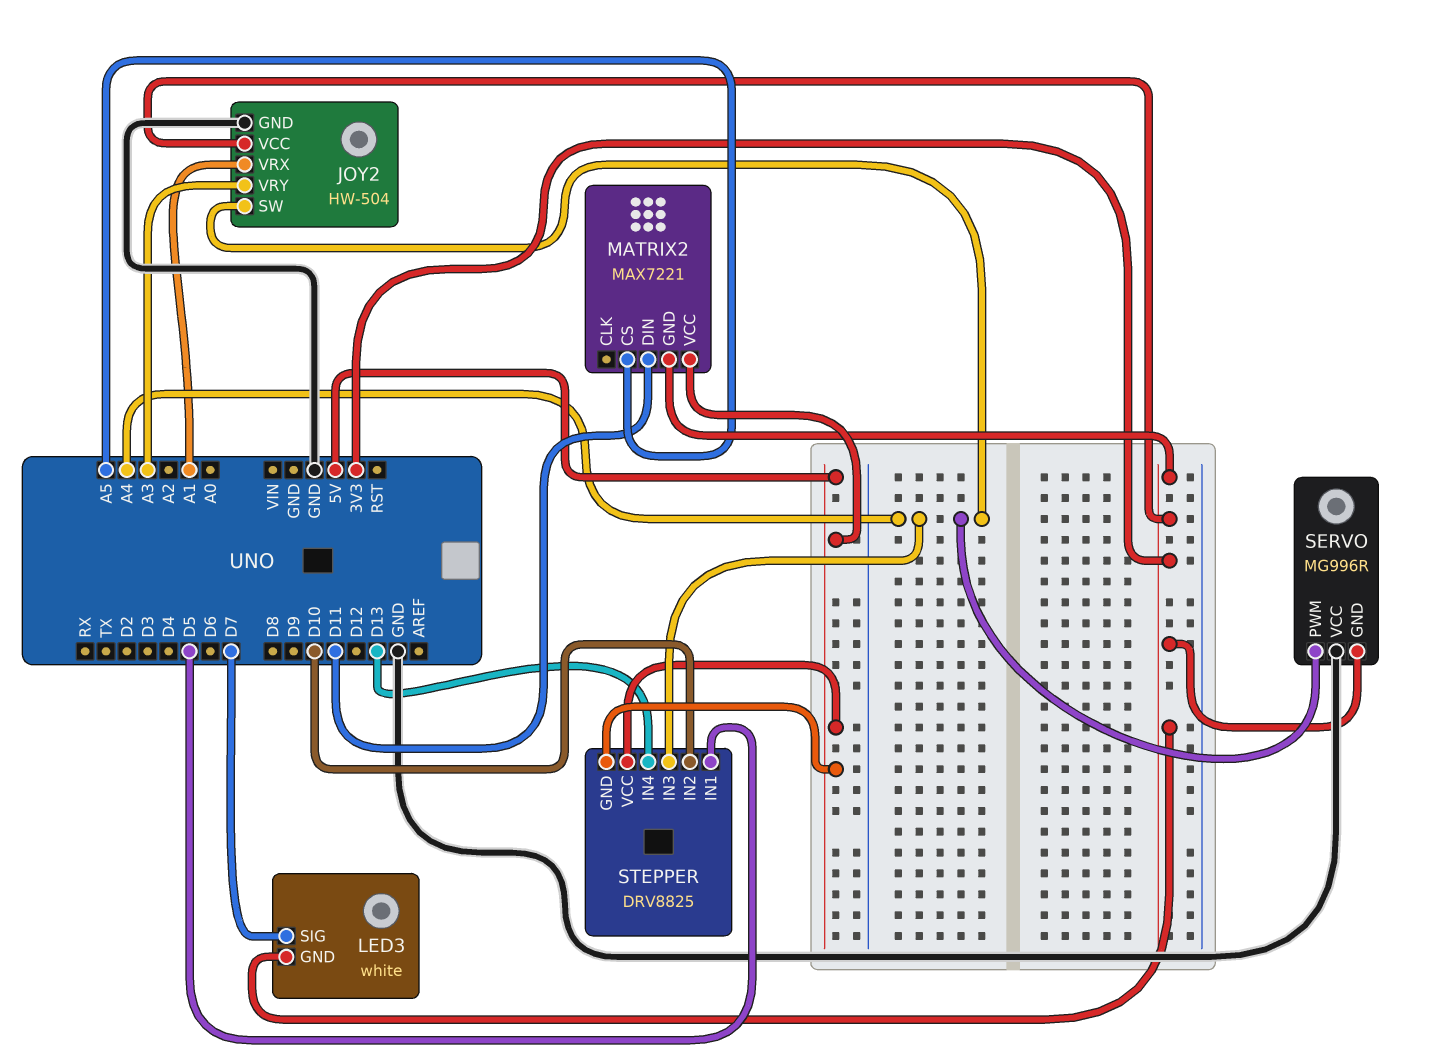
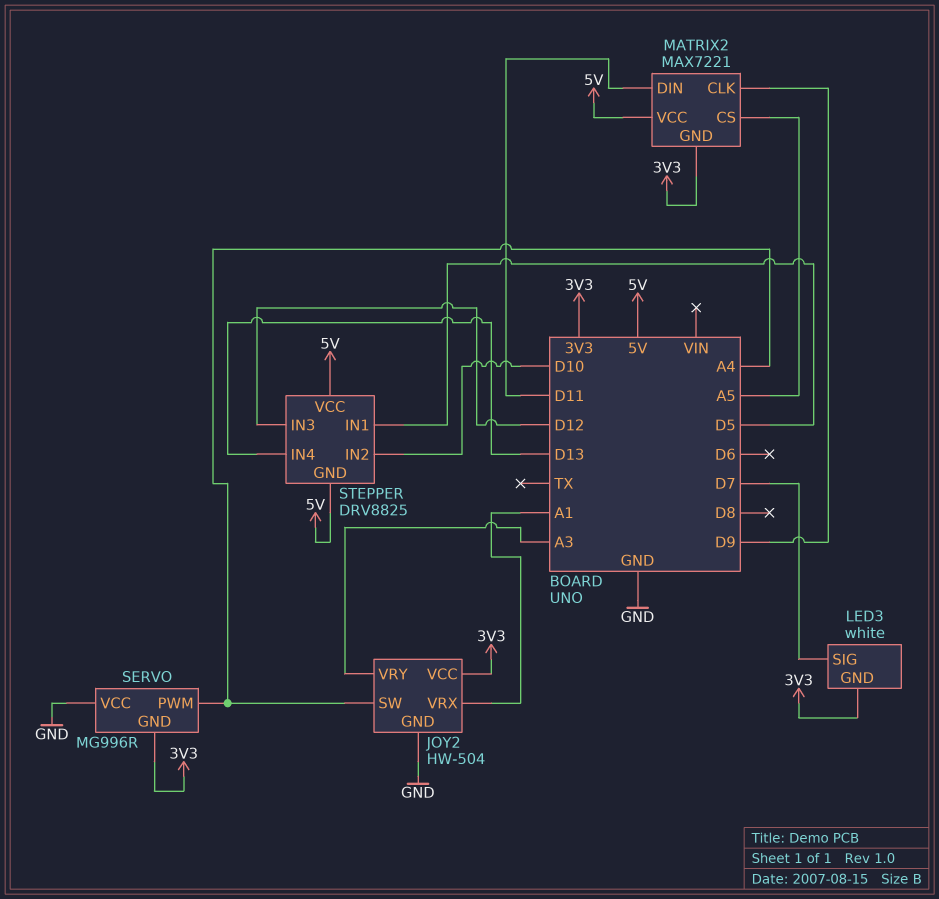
MATRIX2 pin CLK: none -> D9
STEPPER pin IN3: A4 -> D12

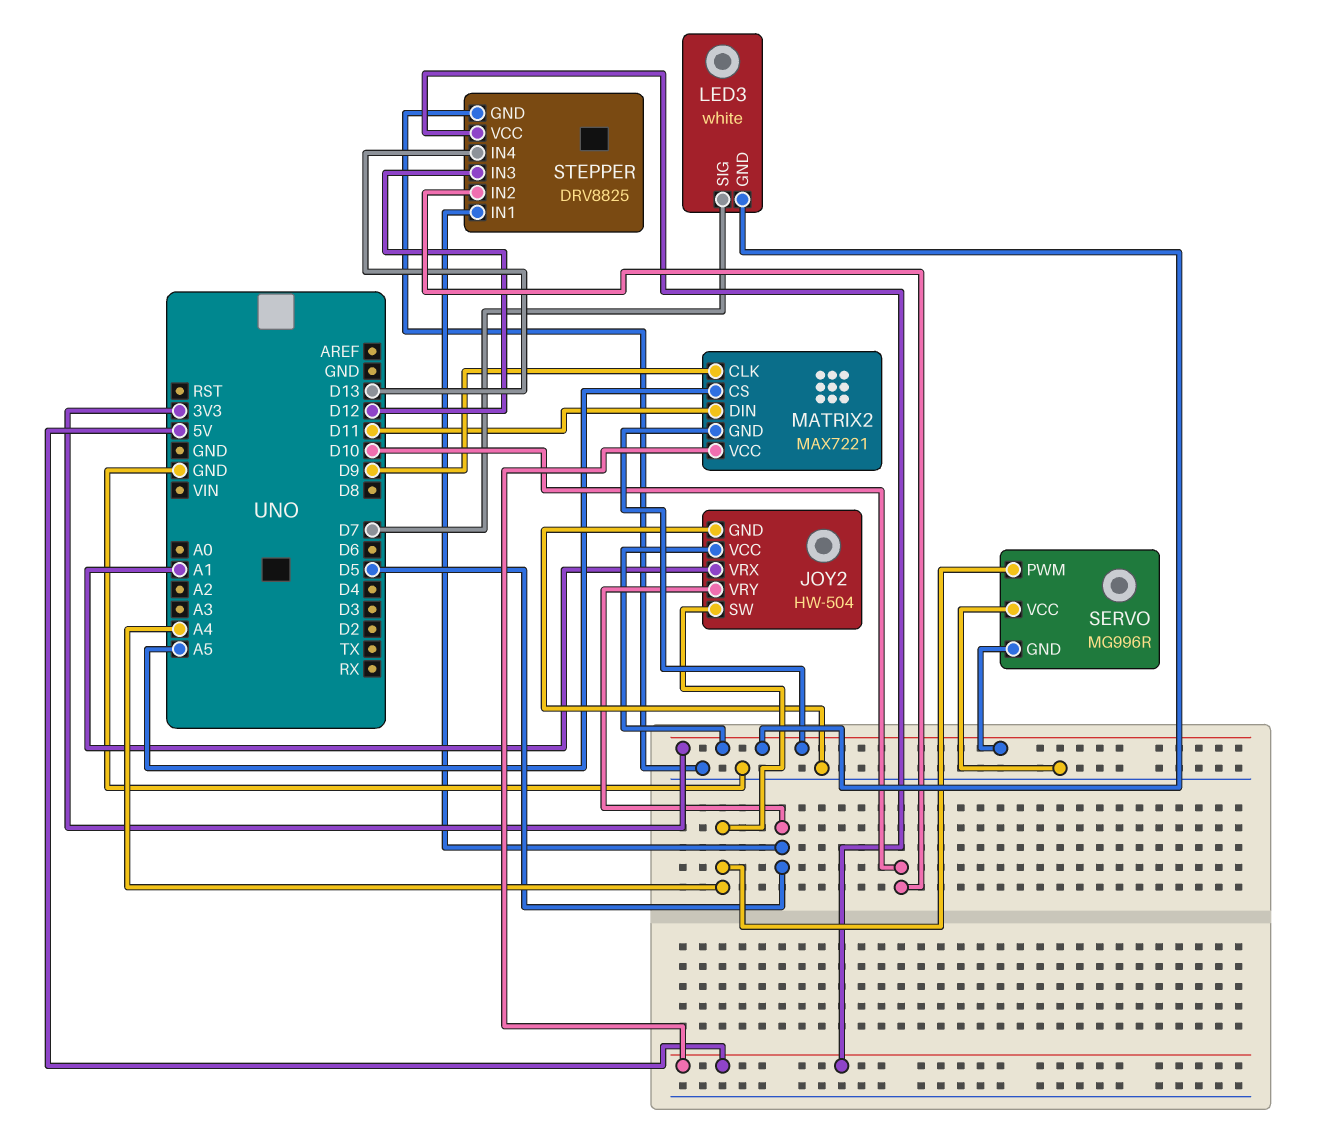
JOY2 pin VRY: A3 -> D5
STEPPER pin GND: 5V -> GND

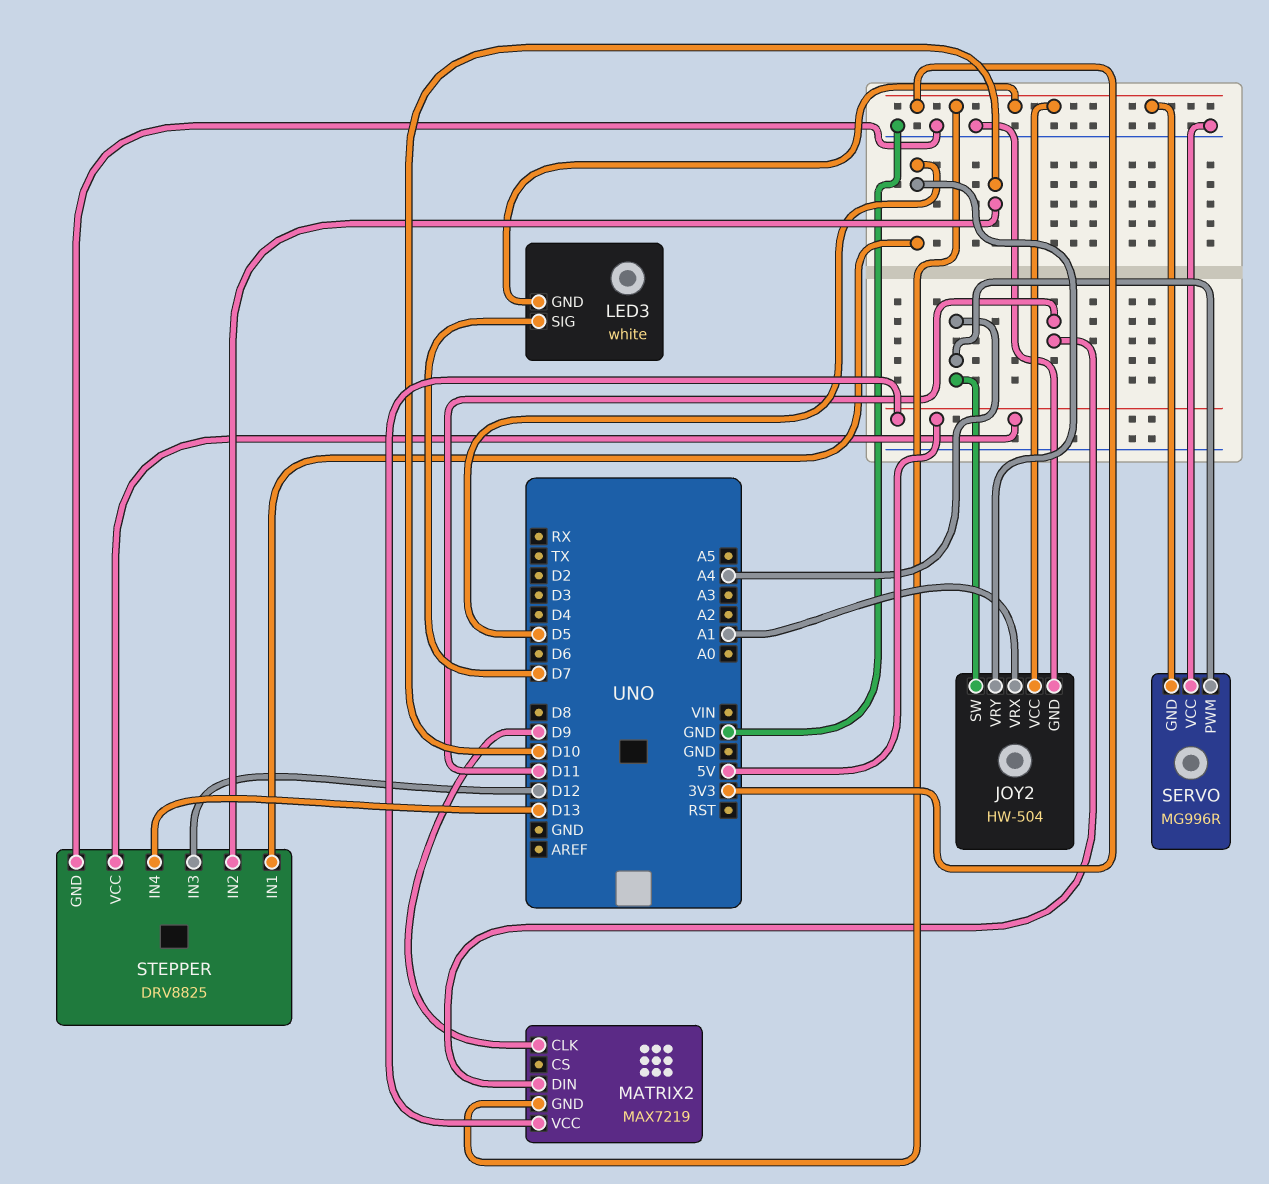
MATRIX2: MAX7221 -> MAX7219
MATRIX2 pin CS: A5 -> none

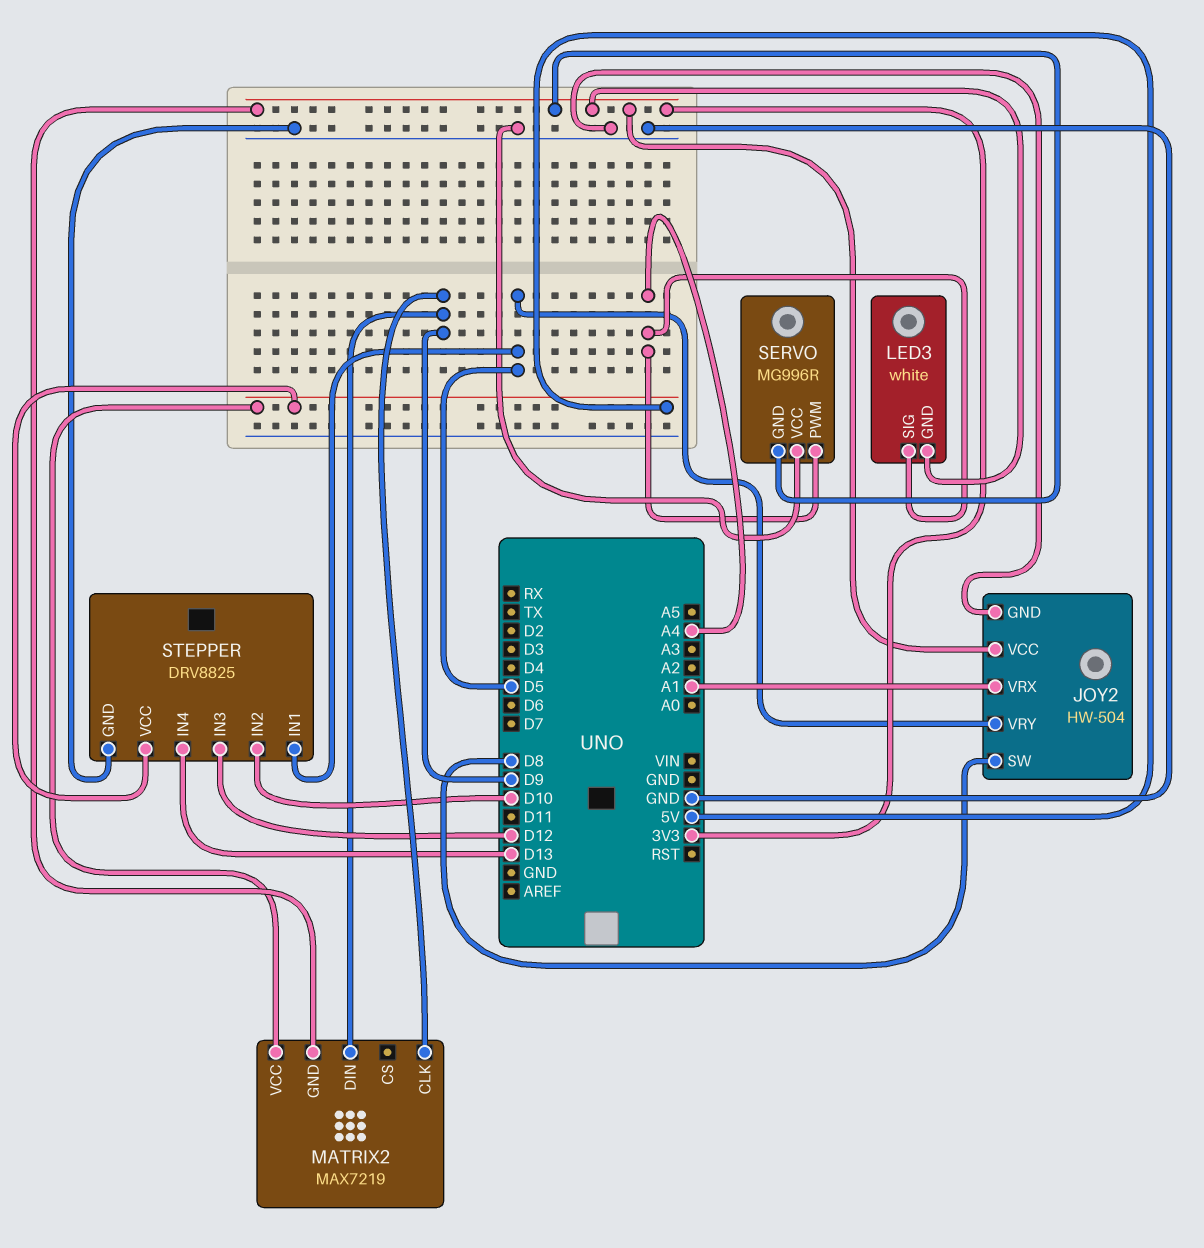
JOY2 pin SW: A4 -> D8
LED3 pin SIG: D7 -> A4
MATRIX2 pin DIN: D11 -> D9

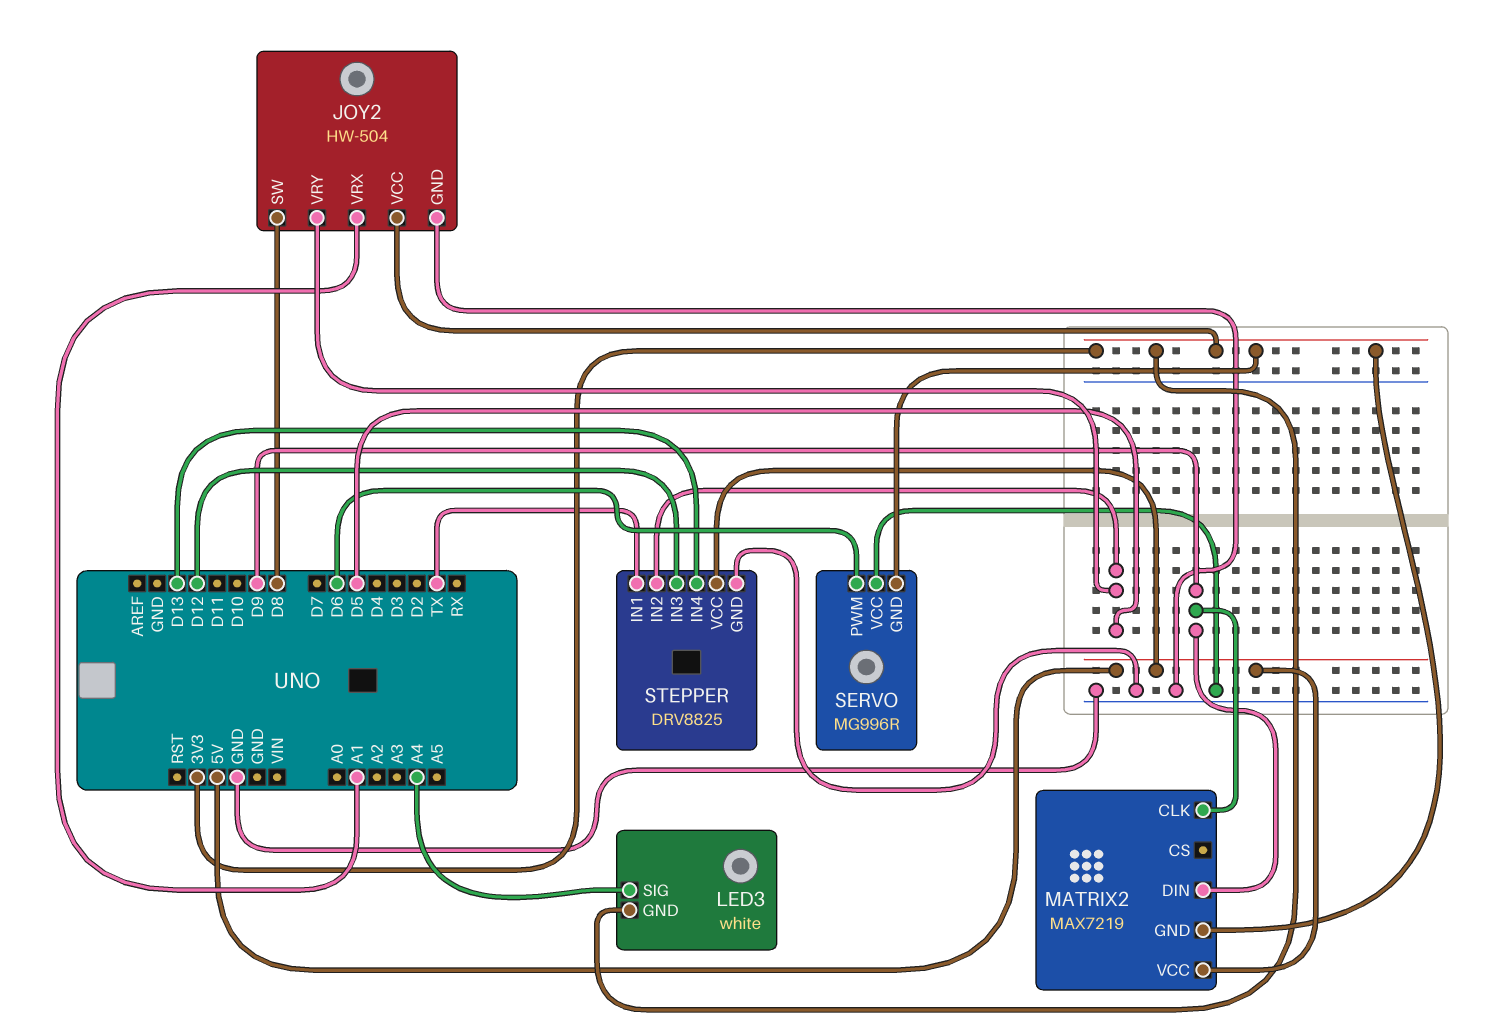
SERVO pin PWM: A4 -> D6
STEPPER pin IN1: D5 -> TX
STEPPER pin IN2: D10 -> D5

